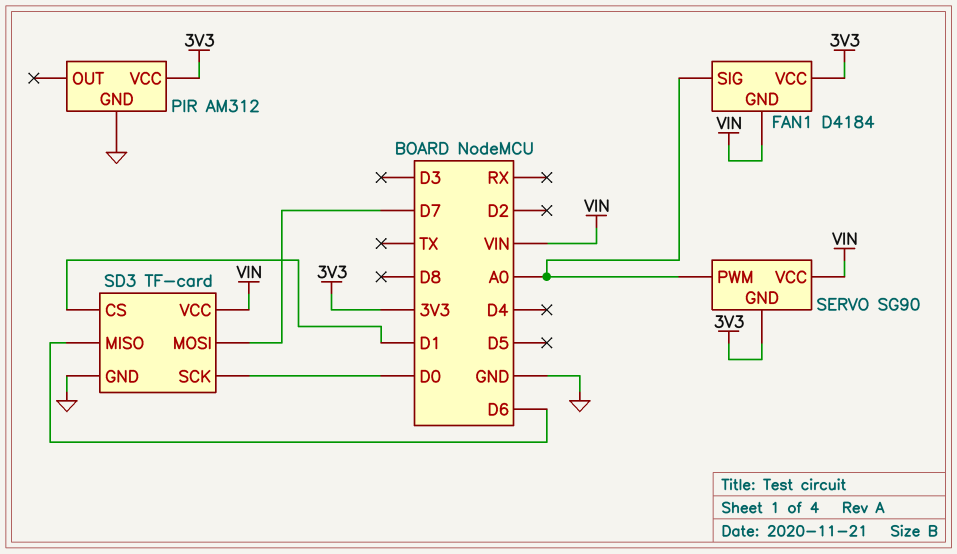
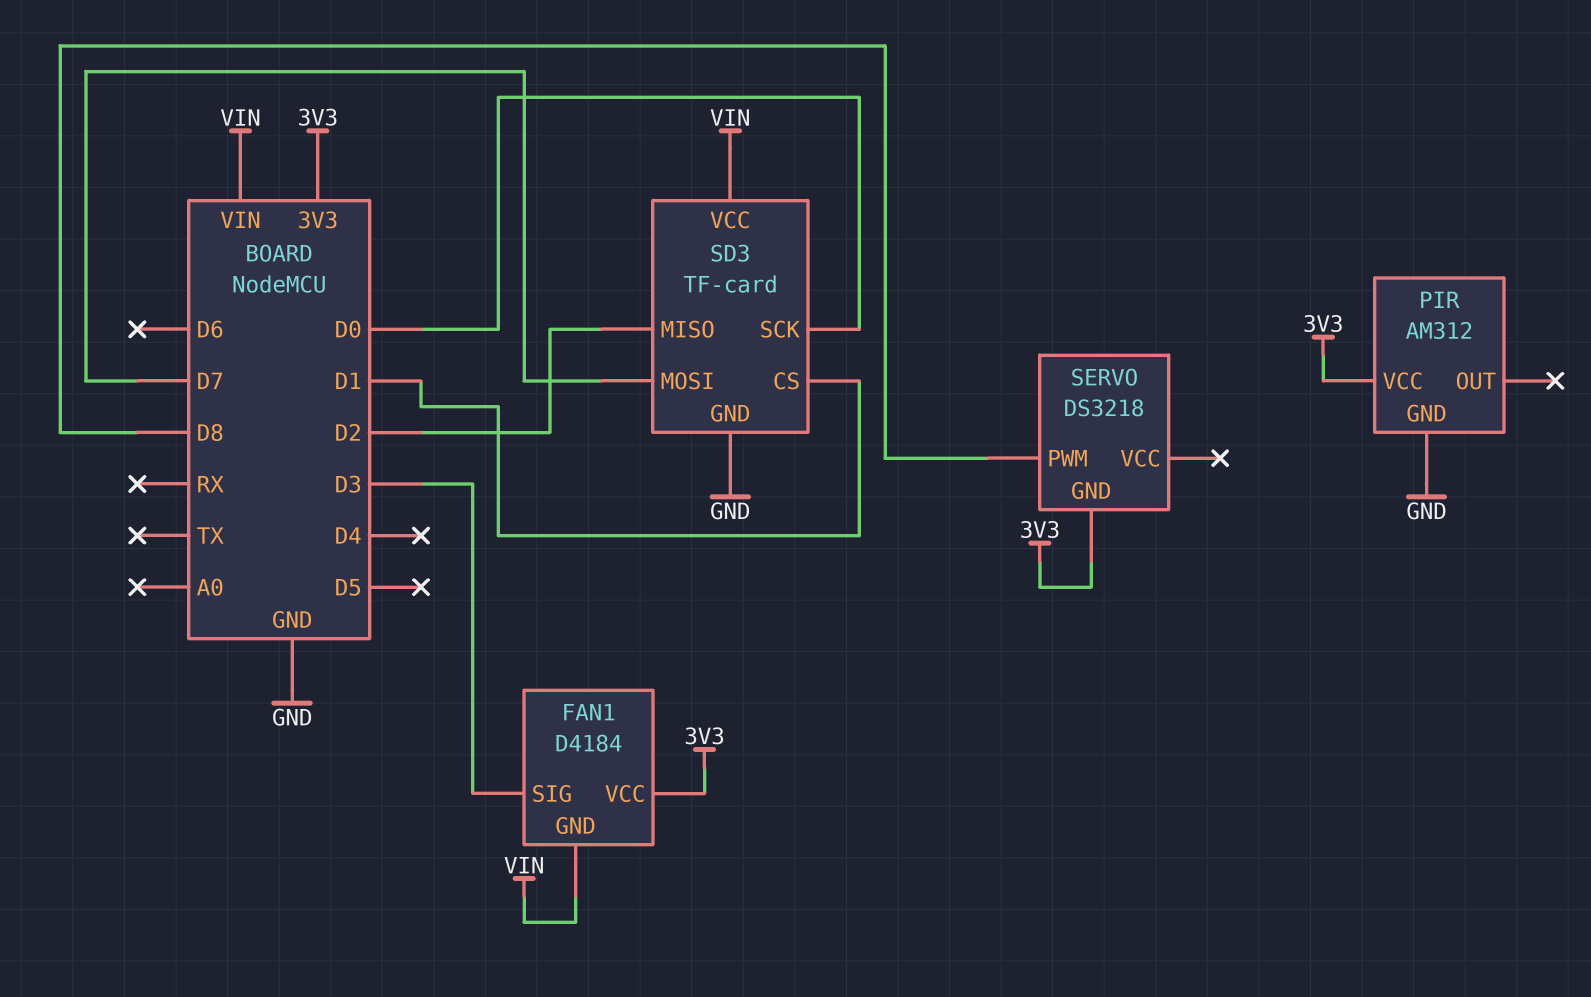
FAN1 pin SIG: A0 -> D3
SD3 pin MISO: D6 -> D2
SERVO: SG90 -> DS3218
SERVO pin PWM: A0 -> D8
SERVO pin VCC: VIN -> none

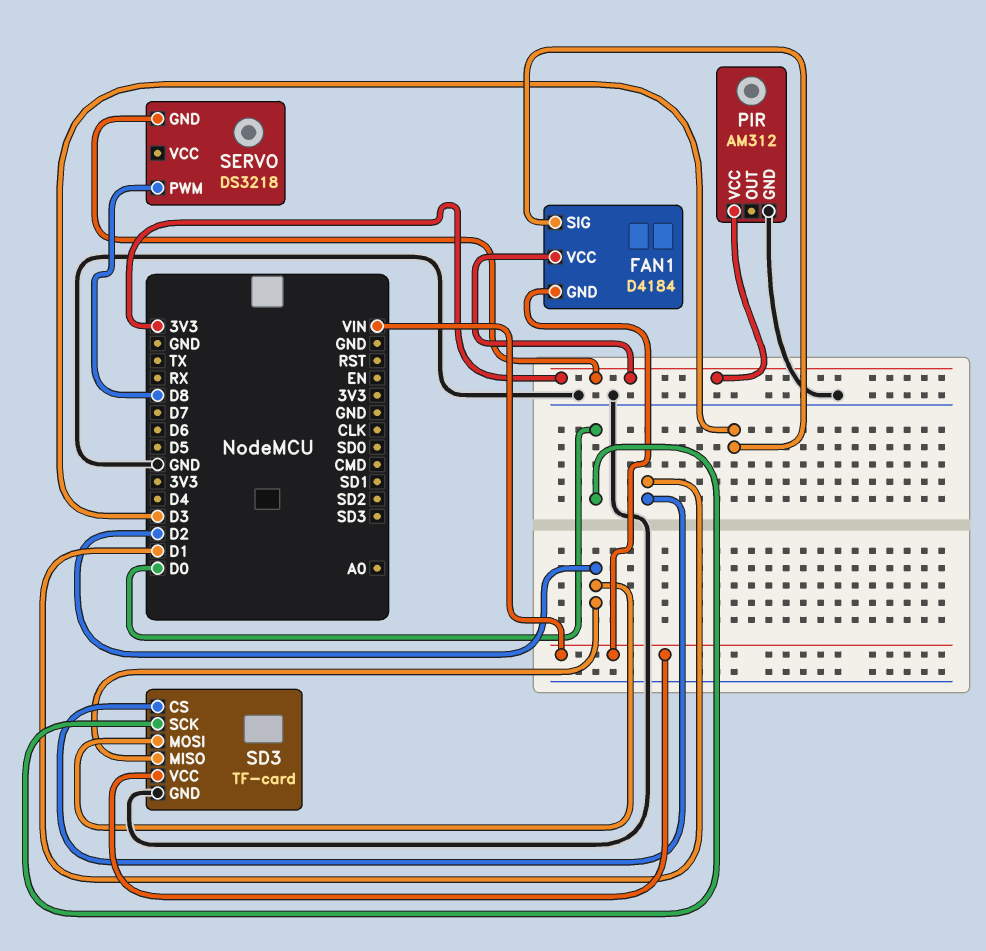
SD3 pin MOSI: D7 -> D2

